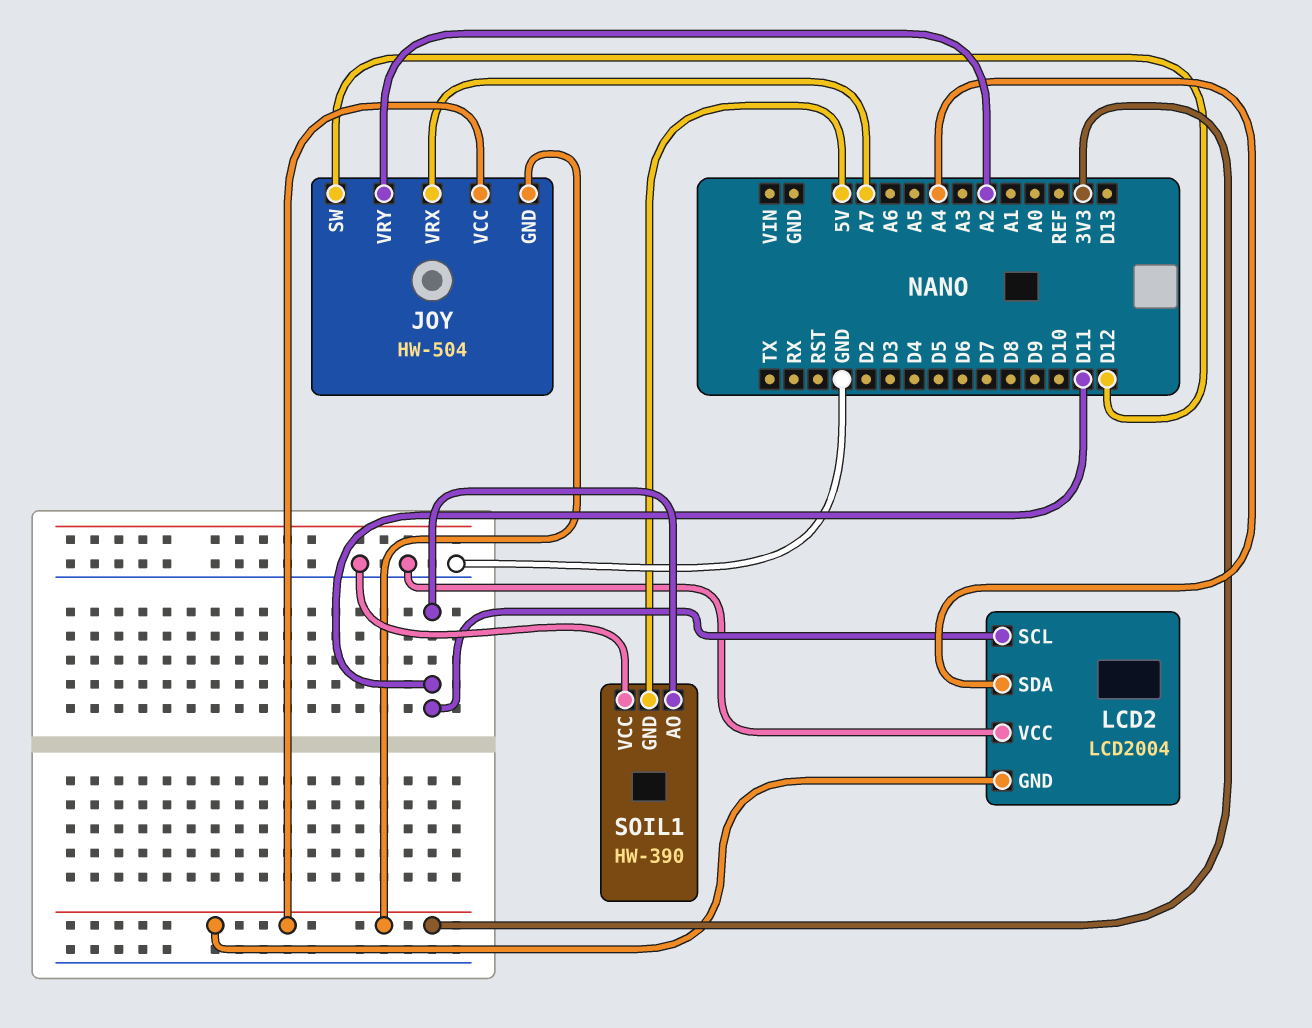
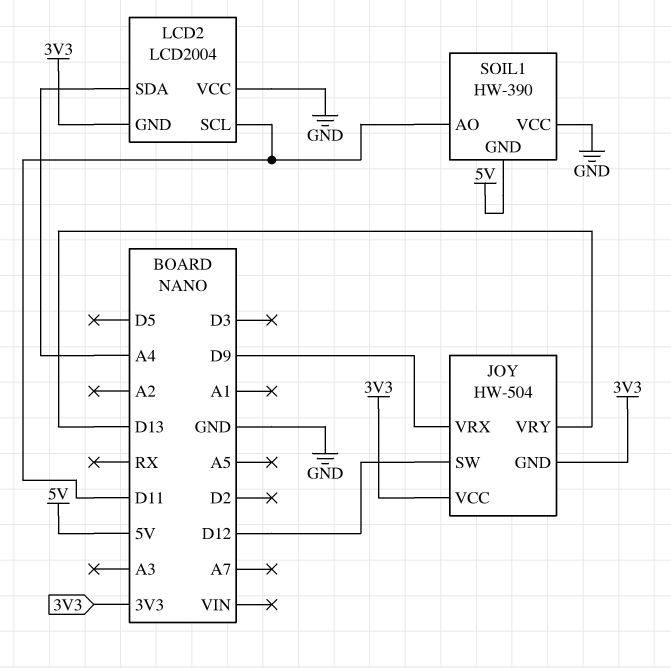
JOY pin VRX: A7 -> D9
JOY pin VRY: A2 -> D13

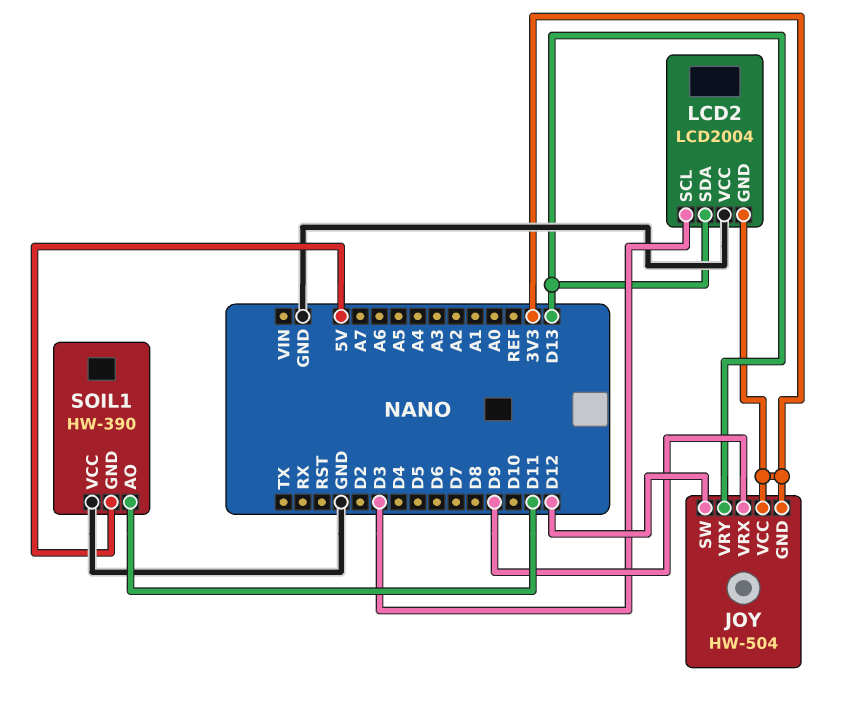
LCD2 pin SCL: D11 -> D3
LCD2 pin SDA: A4 -> D13

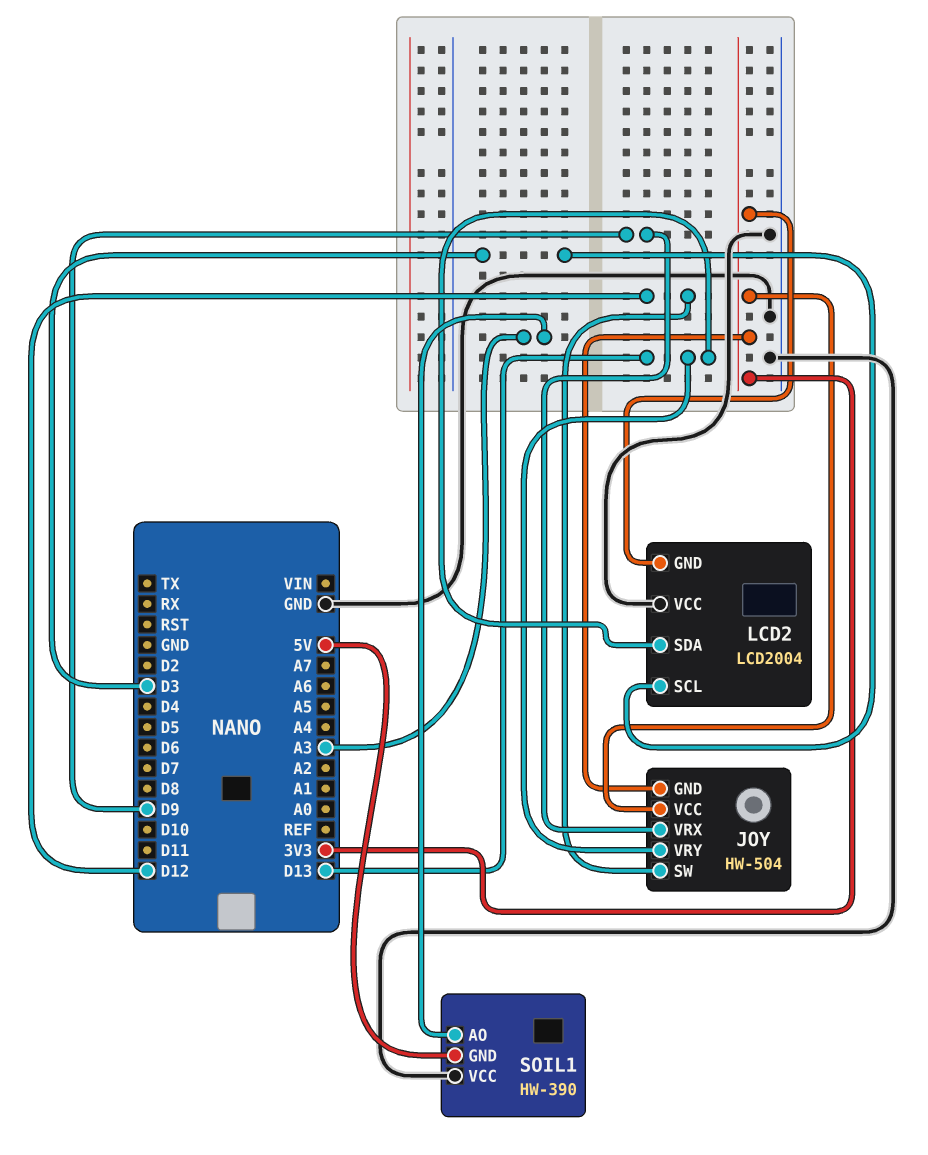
SOIL1 pin AO: D11 -> A3

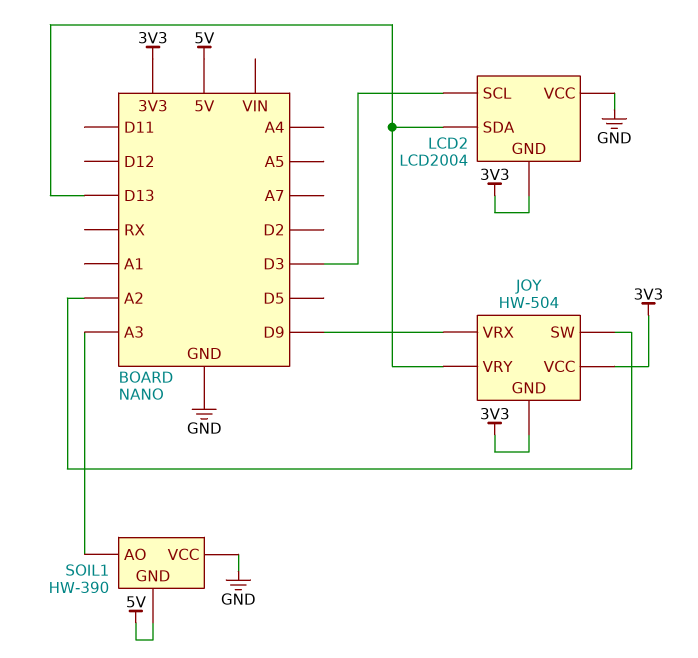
JOY pin SW: D12 -> A2

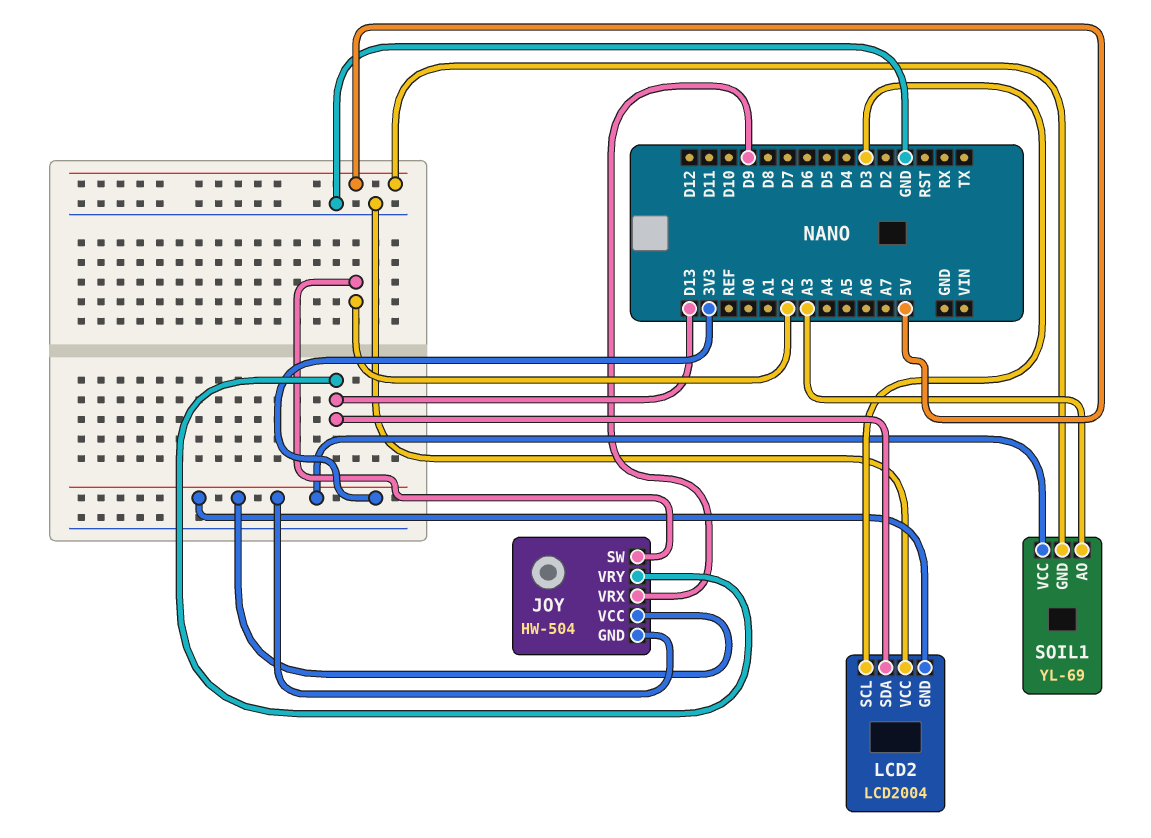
SOIL1: HW-390 -> YL-69
SOIL1 pin VCC: GND -> 3V3

